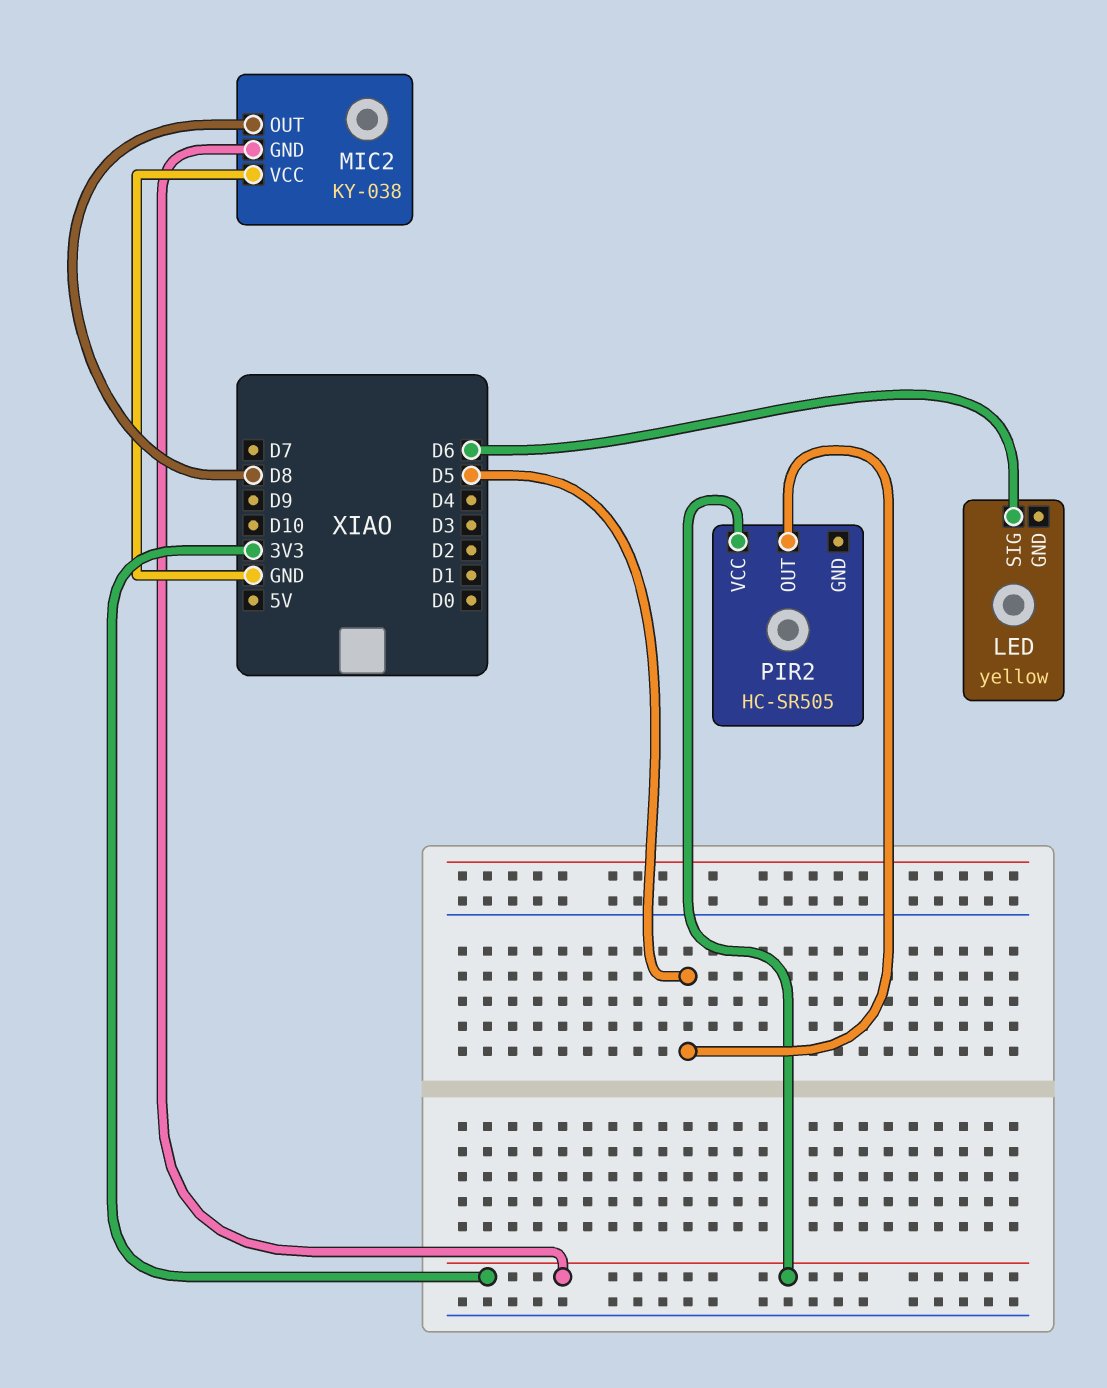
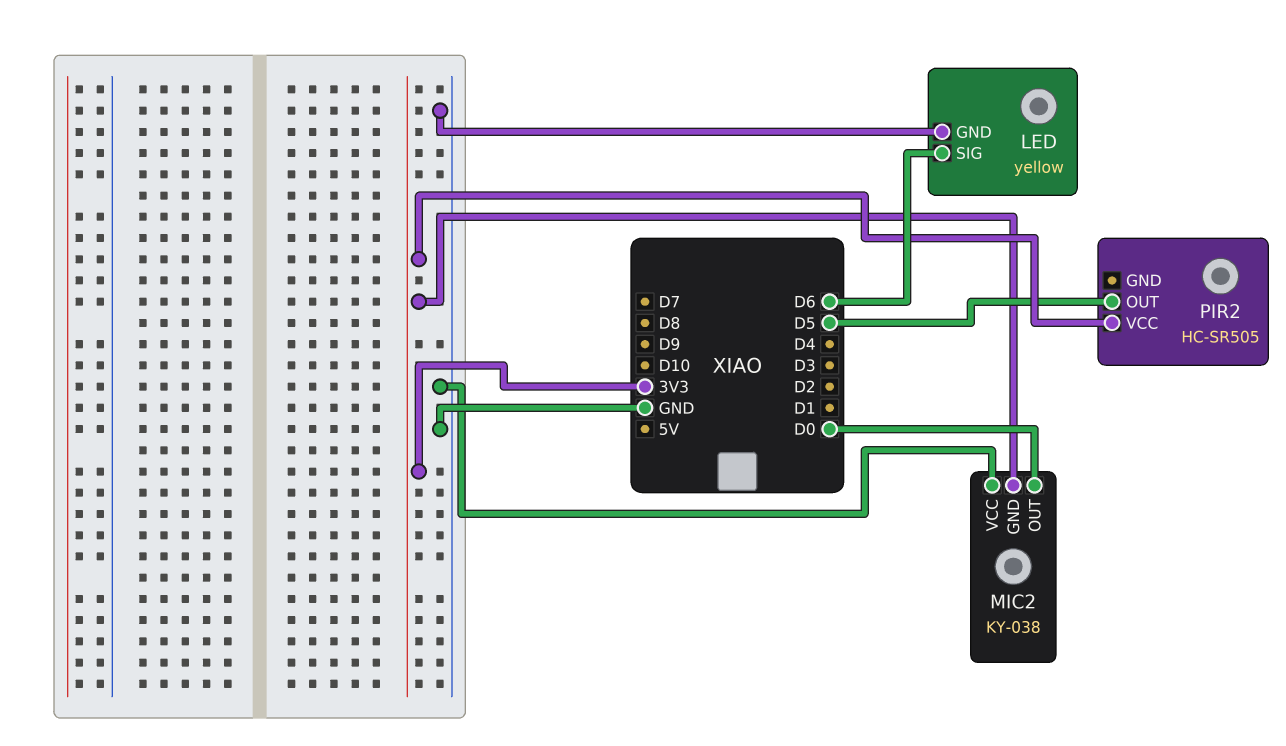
LED pin GND: none -> GND
MIC2 pin OUT: D8 -> D0

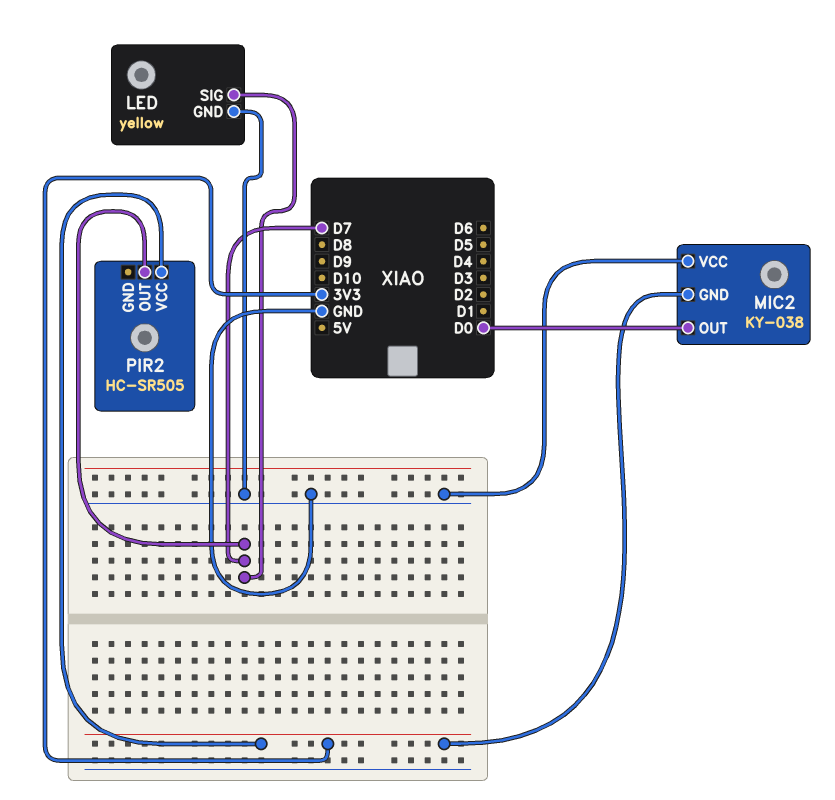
LED pin SIG: D6 -> D7
PIR2 pin OUT: D5 -> D7

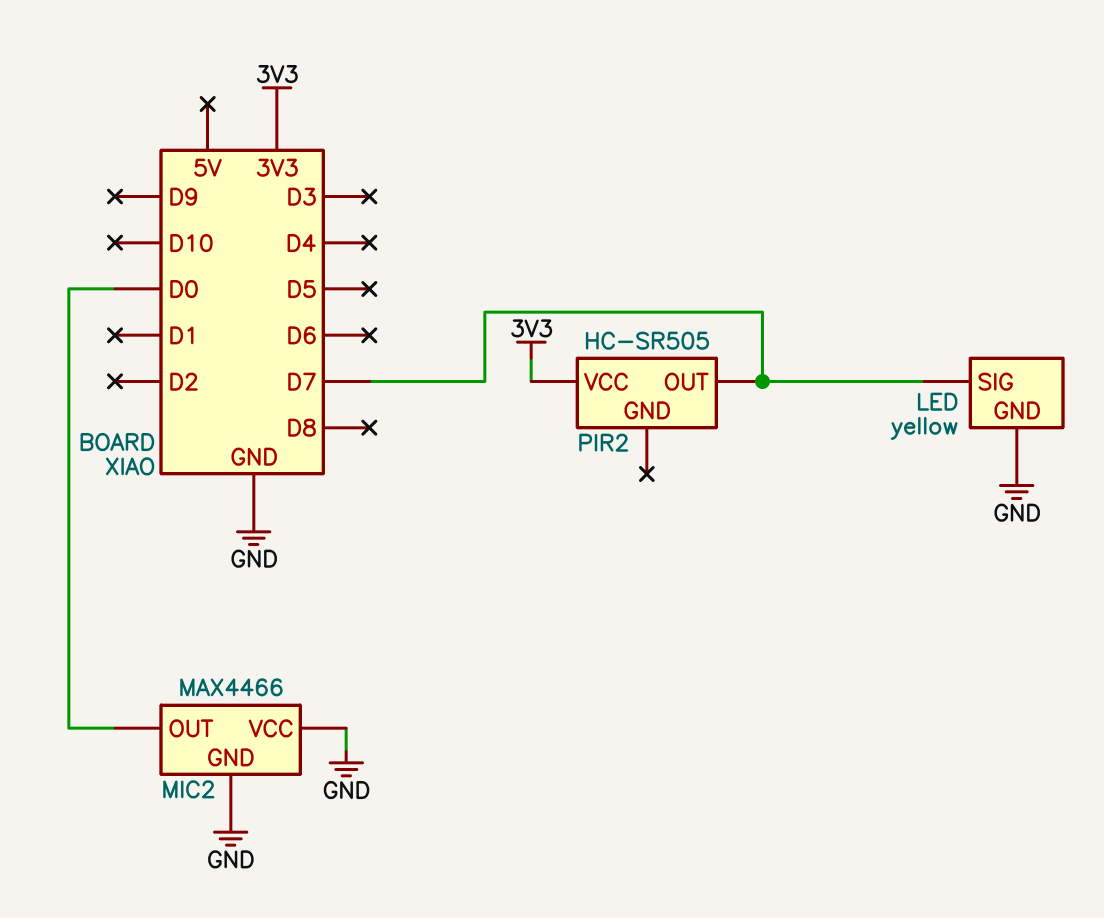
MIC2: KY-038 -> MAX4466
MIC2 pin GND: 3V3 -> GND

